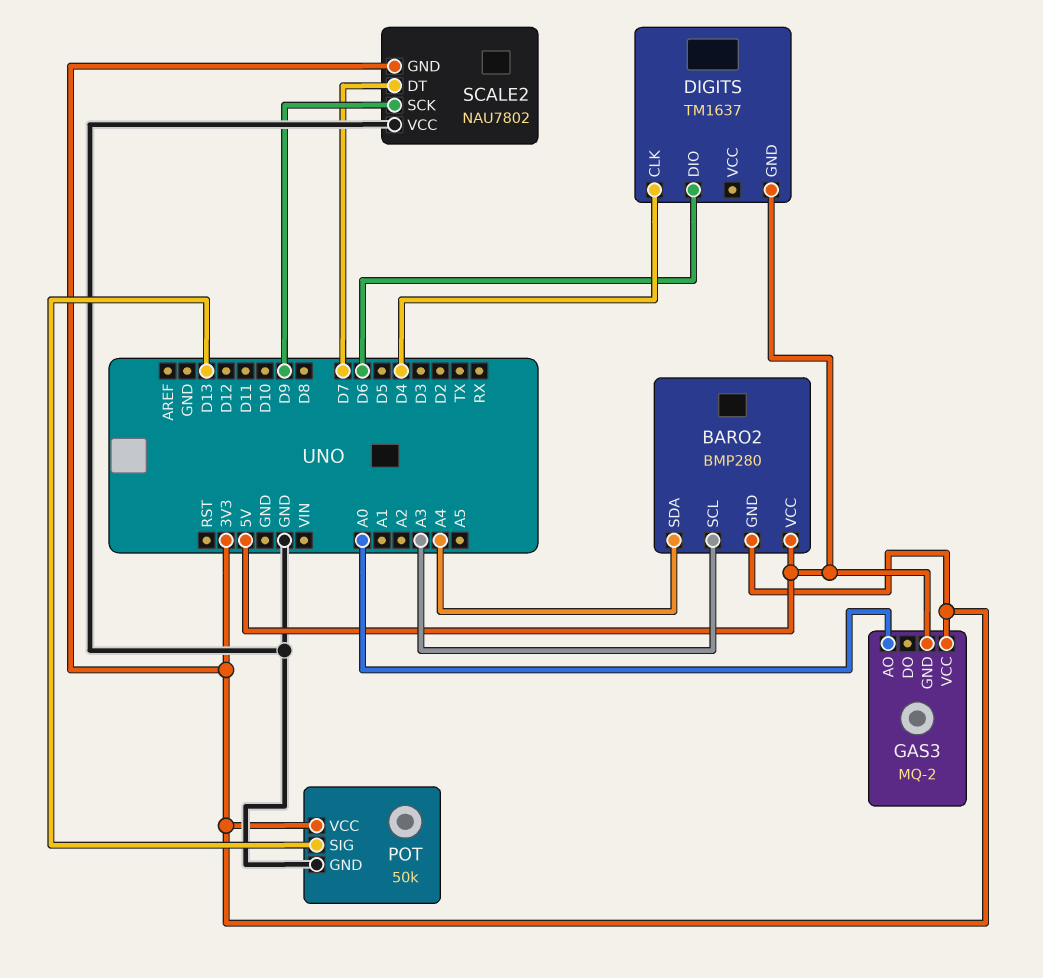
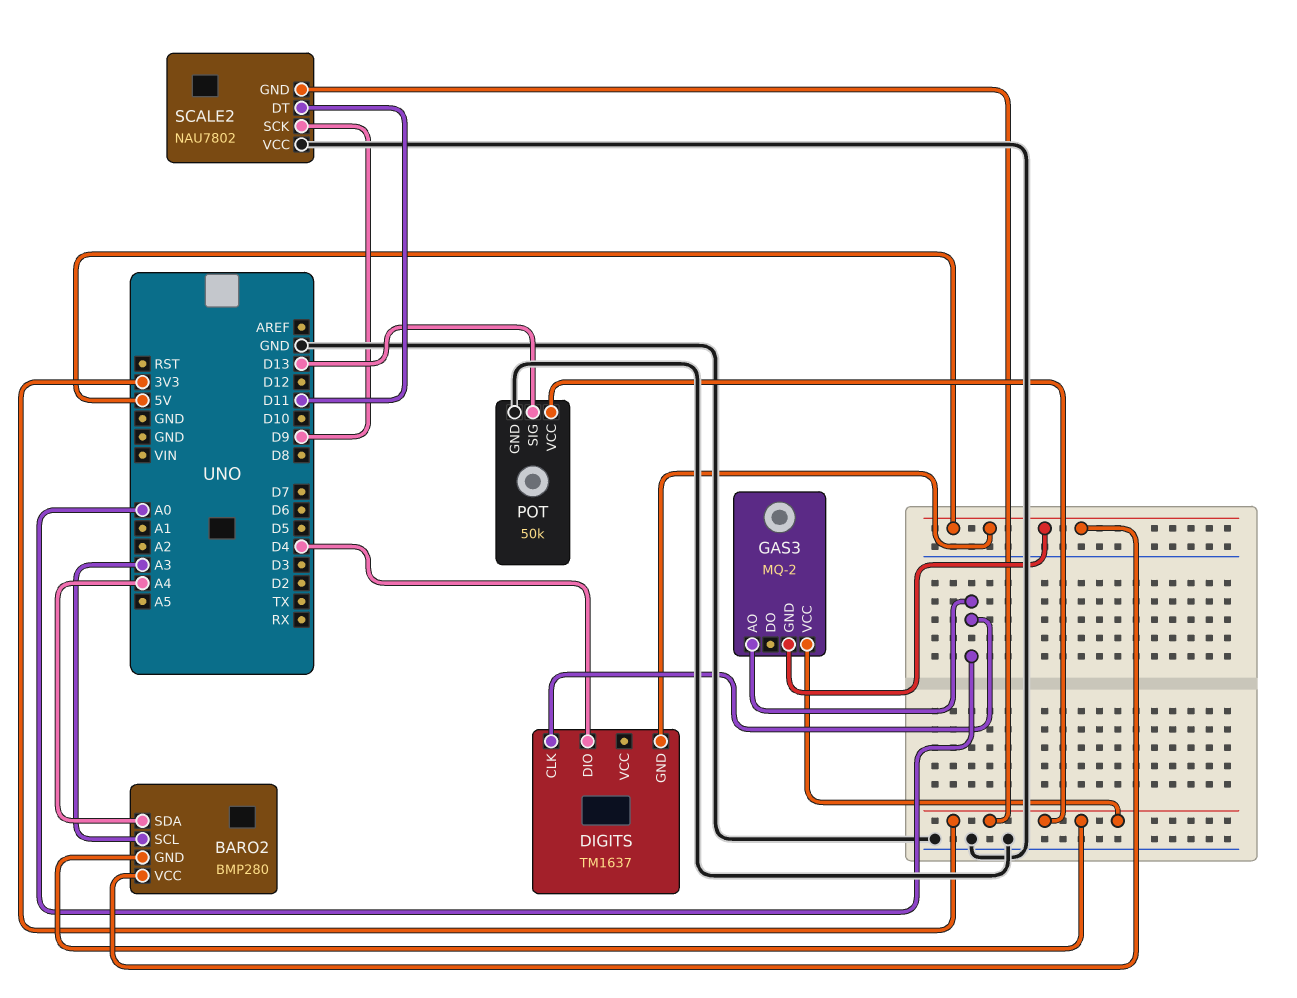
DIGITS pin CLK: D4 -> A0
DIGITS pin DIO: D6 -> D4
SCALE2 pin DT: D7 -> D11

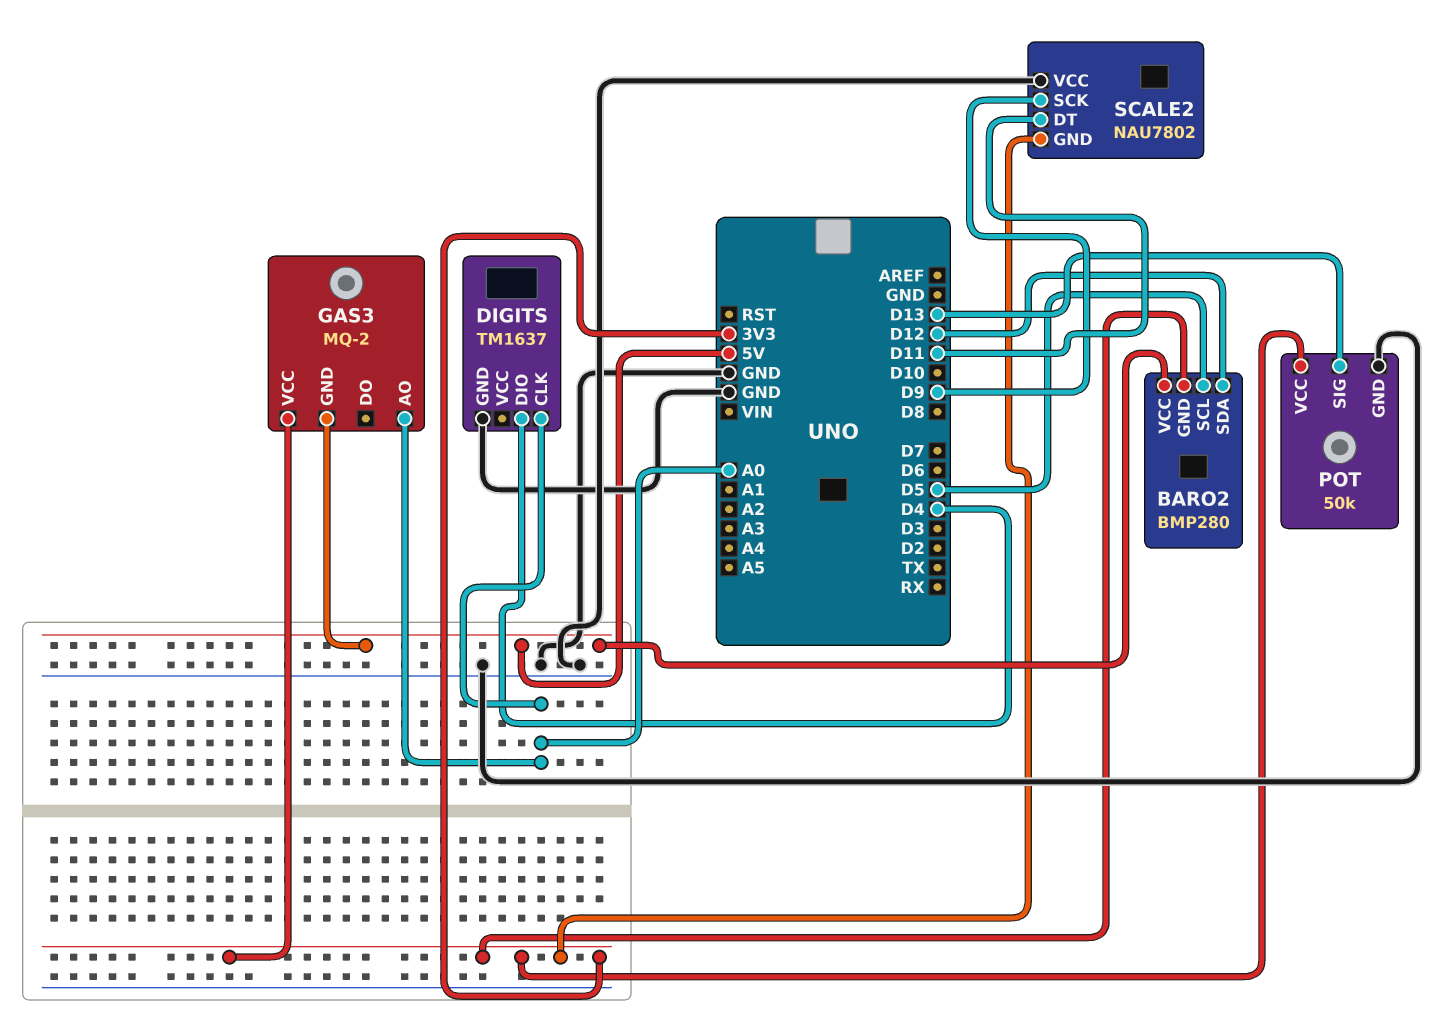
BARO2 pin SCL: A3 -> D5
BARO2 pin SDA: A4 -> D12
DIGITS pin GND: 5V -> GND

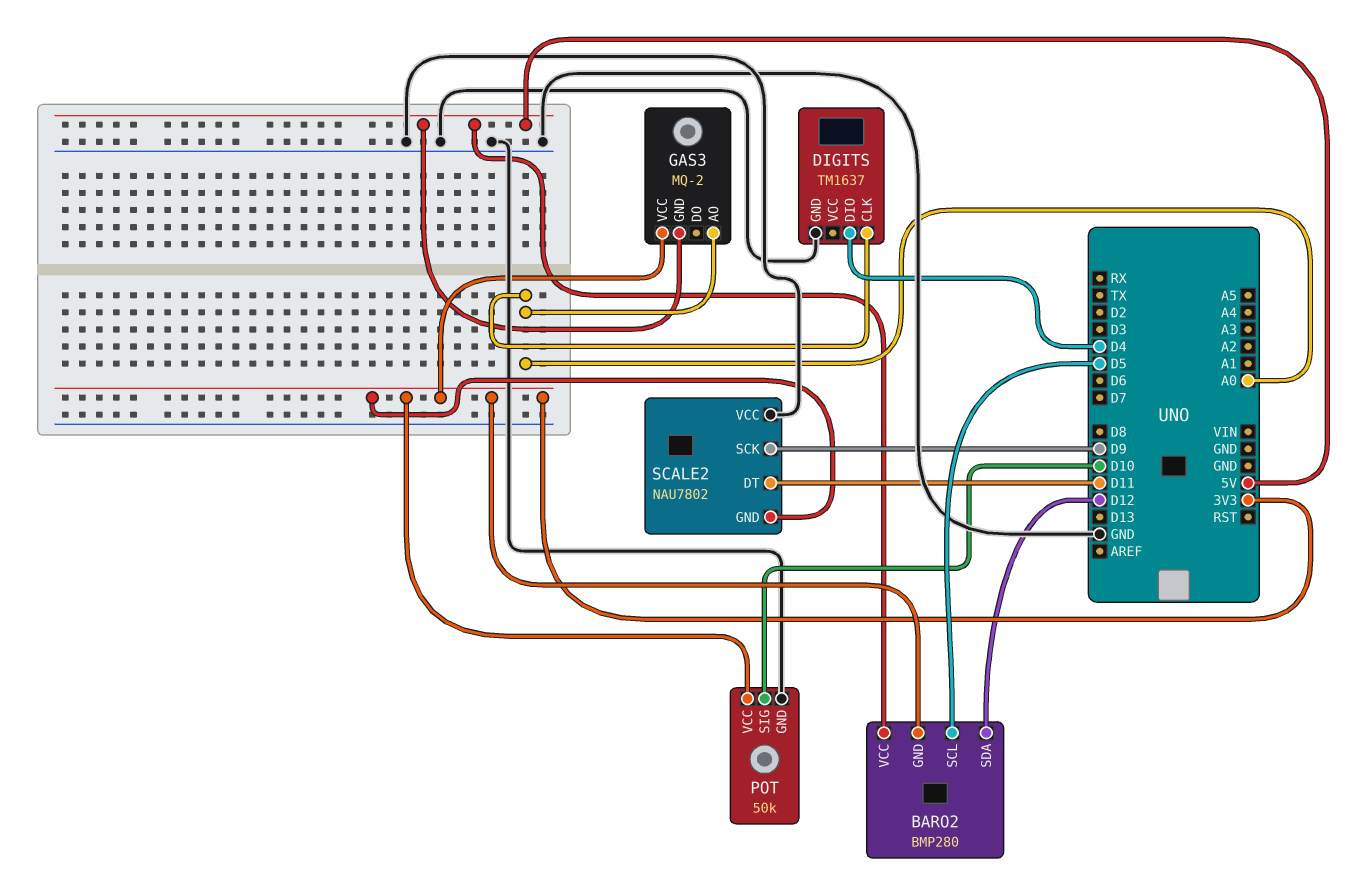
POT pin SIG: D13 -> D10

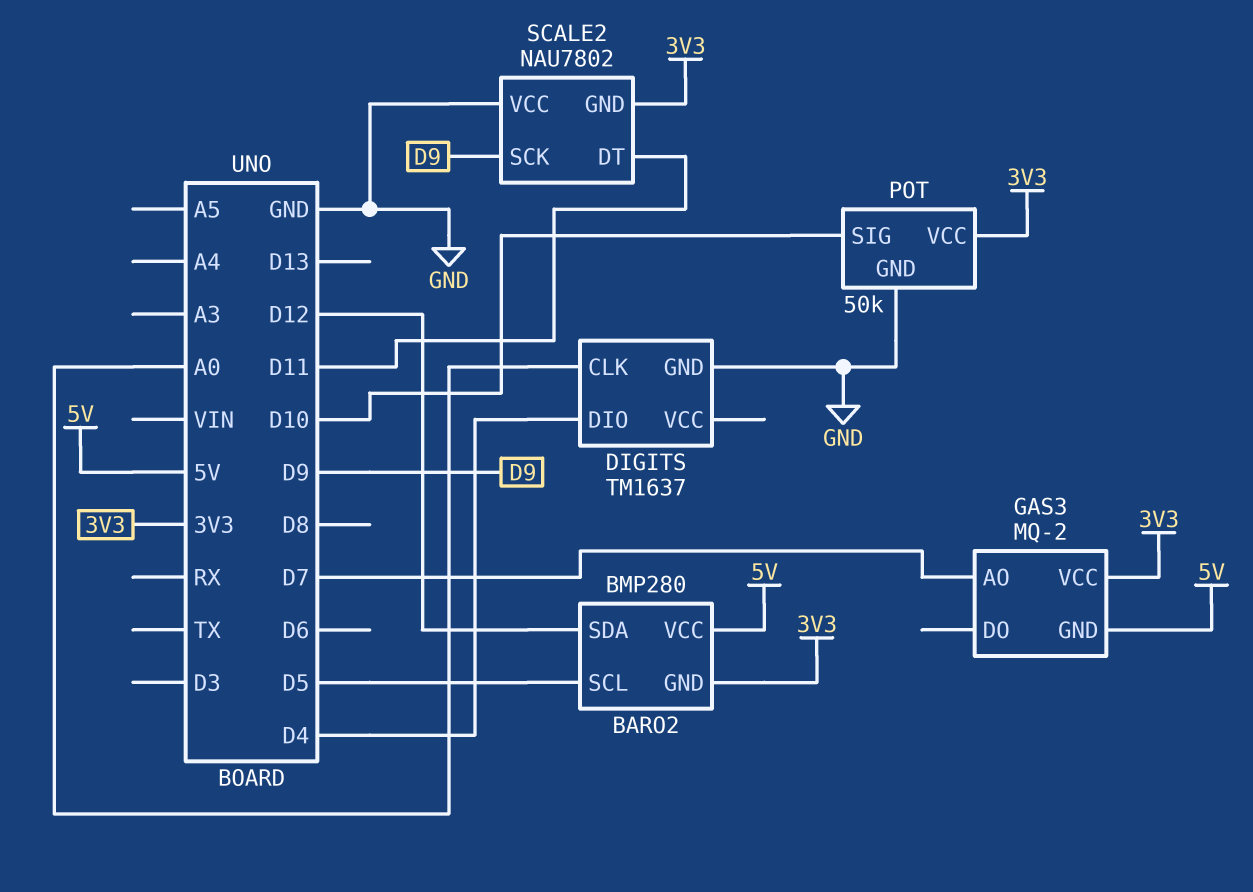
GAS3 pin AO: A0 -> D7

